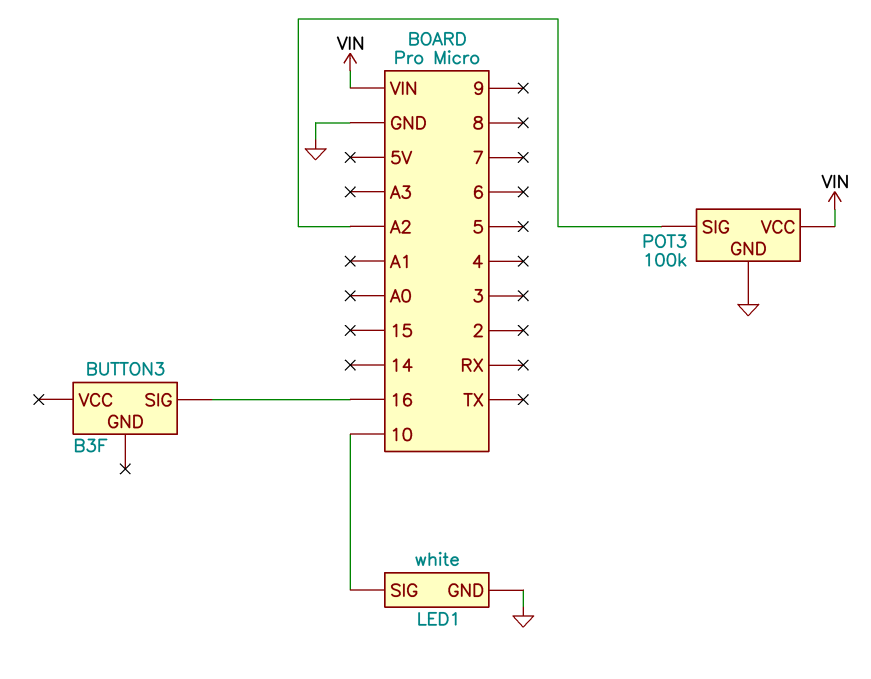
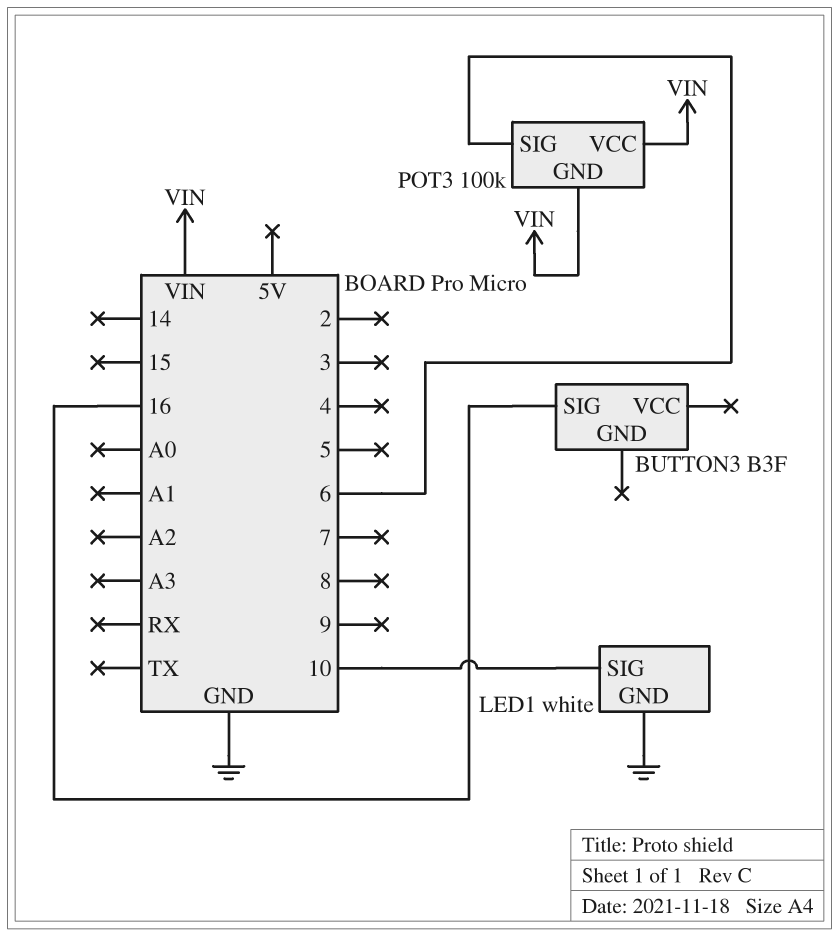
POT3 pin GND: GND -> VIN
POT3 pin SIG: A2 -> 6

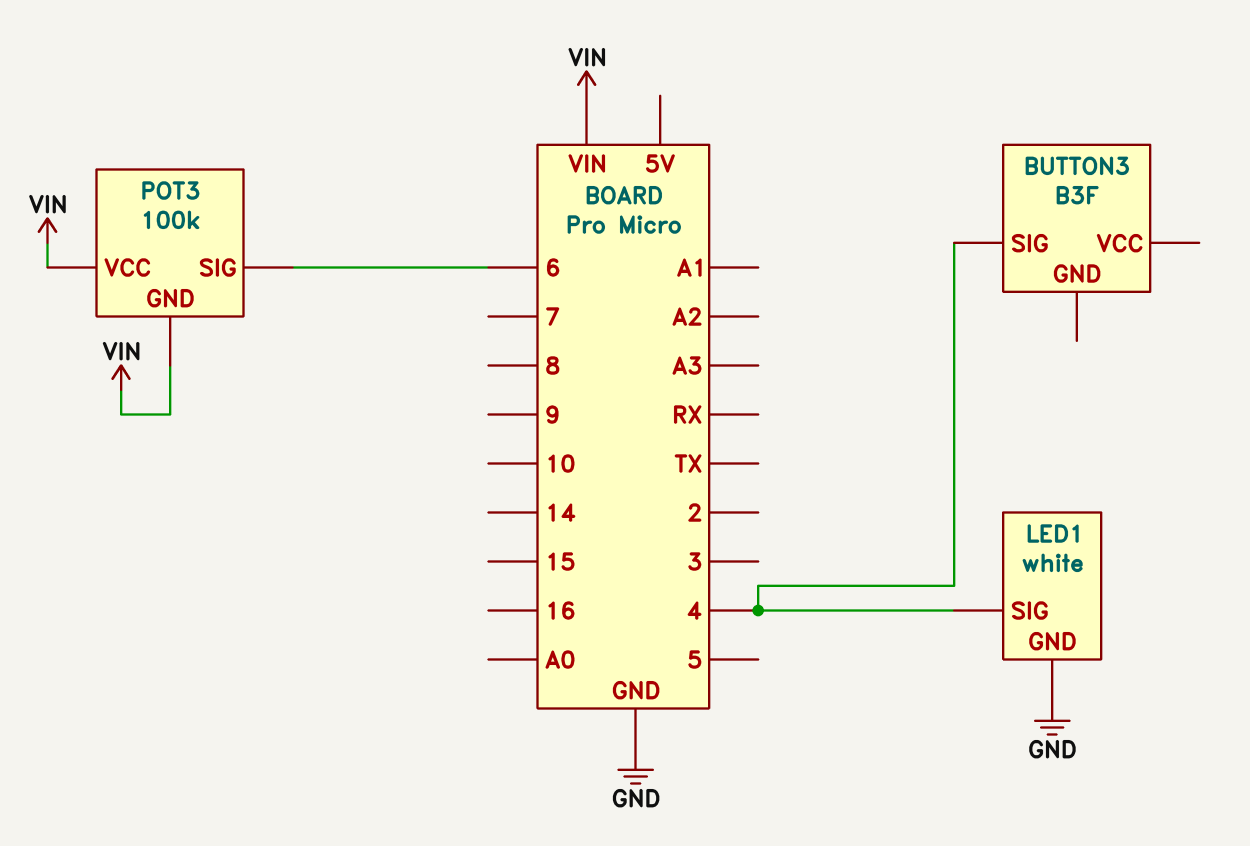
BUTTON3 pin SIG: 16 -> 4
LED1 pin SIG: 10 -> 4

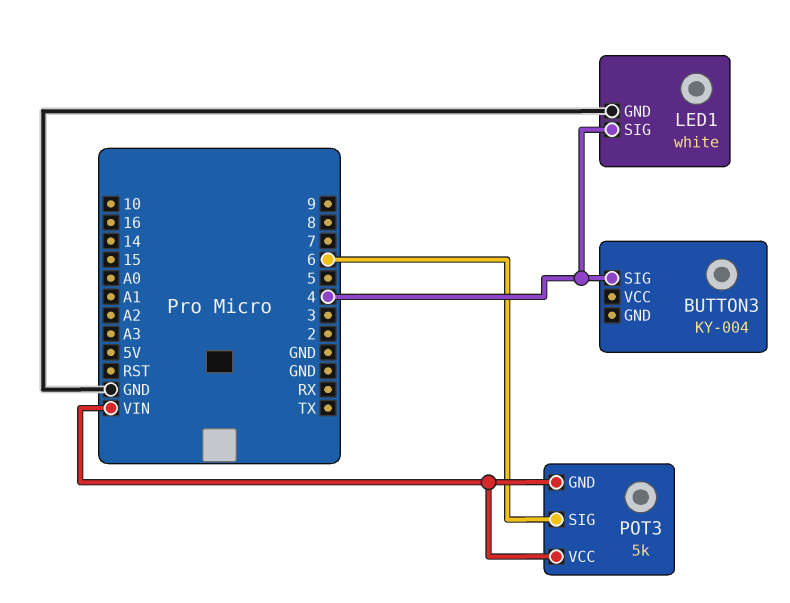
BUTTON3: B3F -> KY-004
POT3: 100k -> 5k

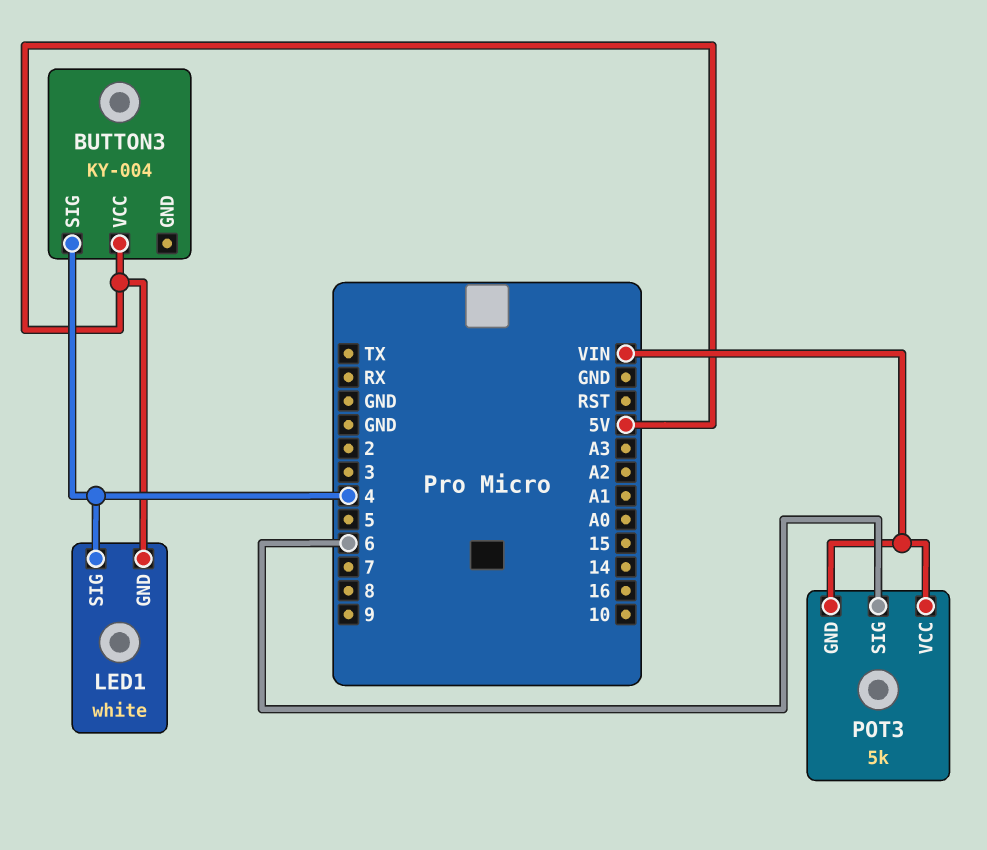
BUTTON3 pin VCC: none -> 5V
LED1 pin GND: GND -> 5V

